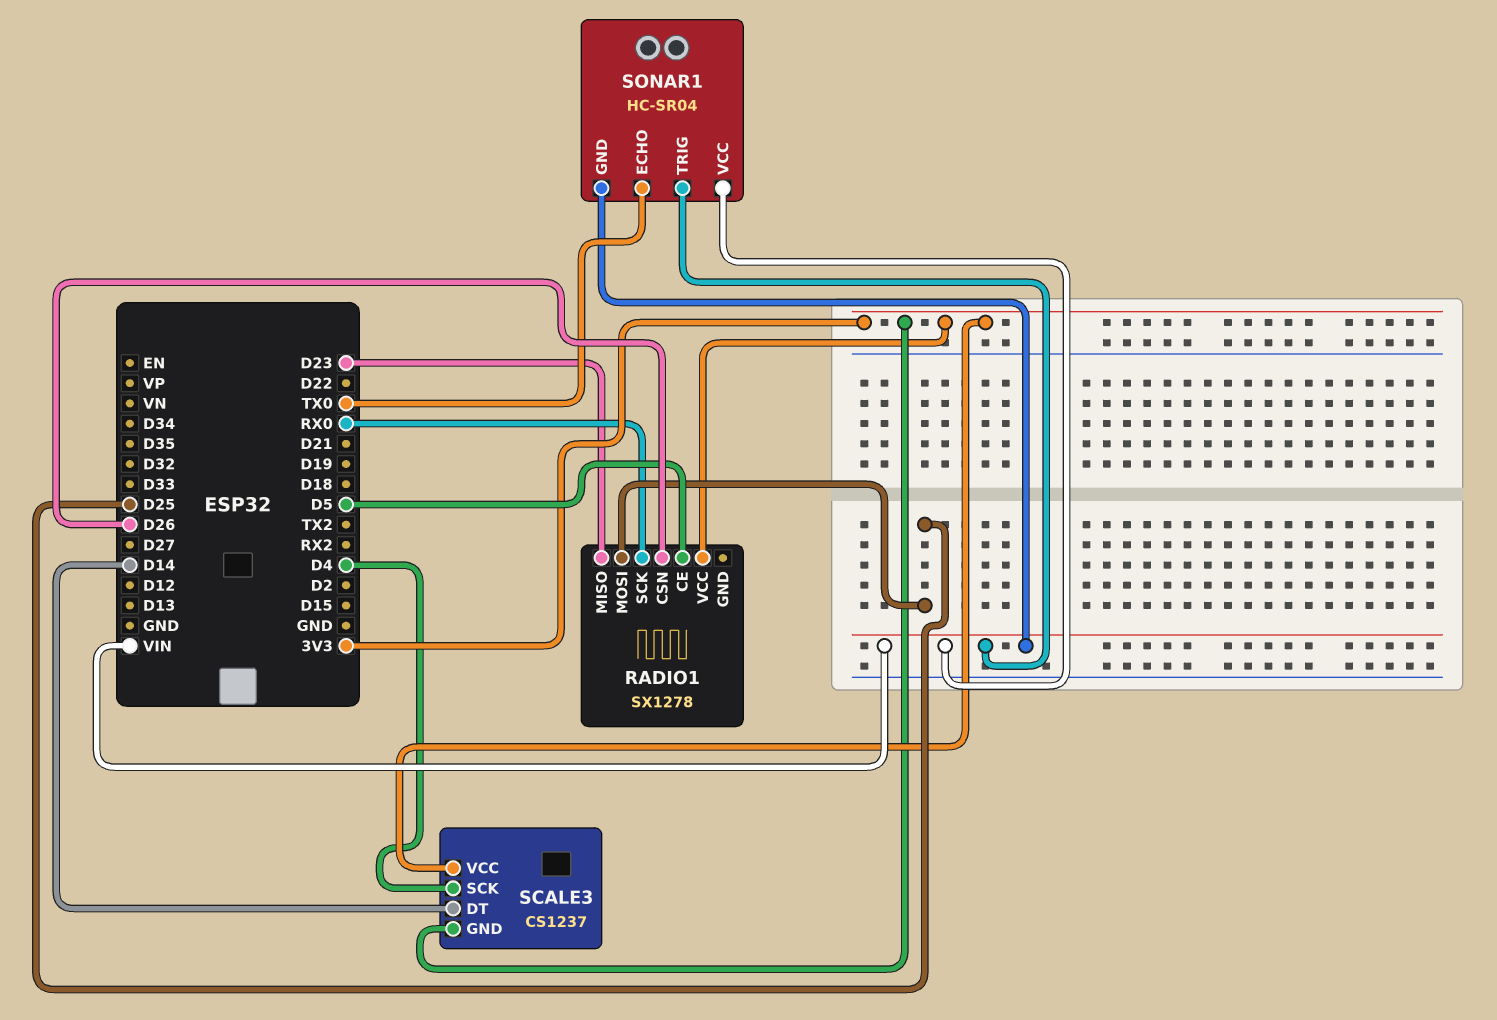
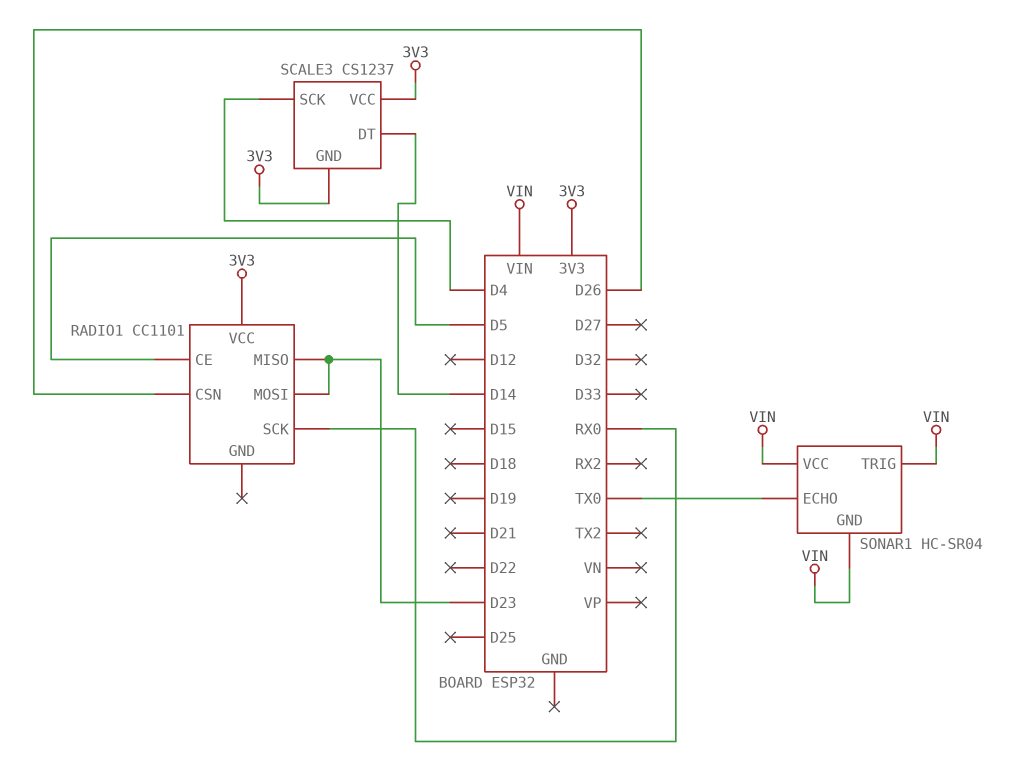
RADIO1: SX1278 -> CC1101
RADIO1 pin MOSI: D25 -> D23

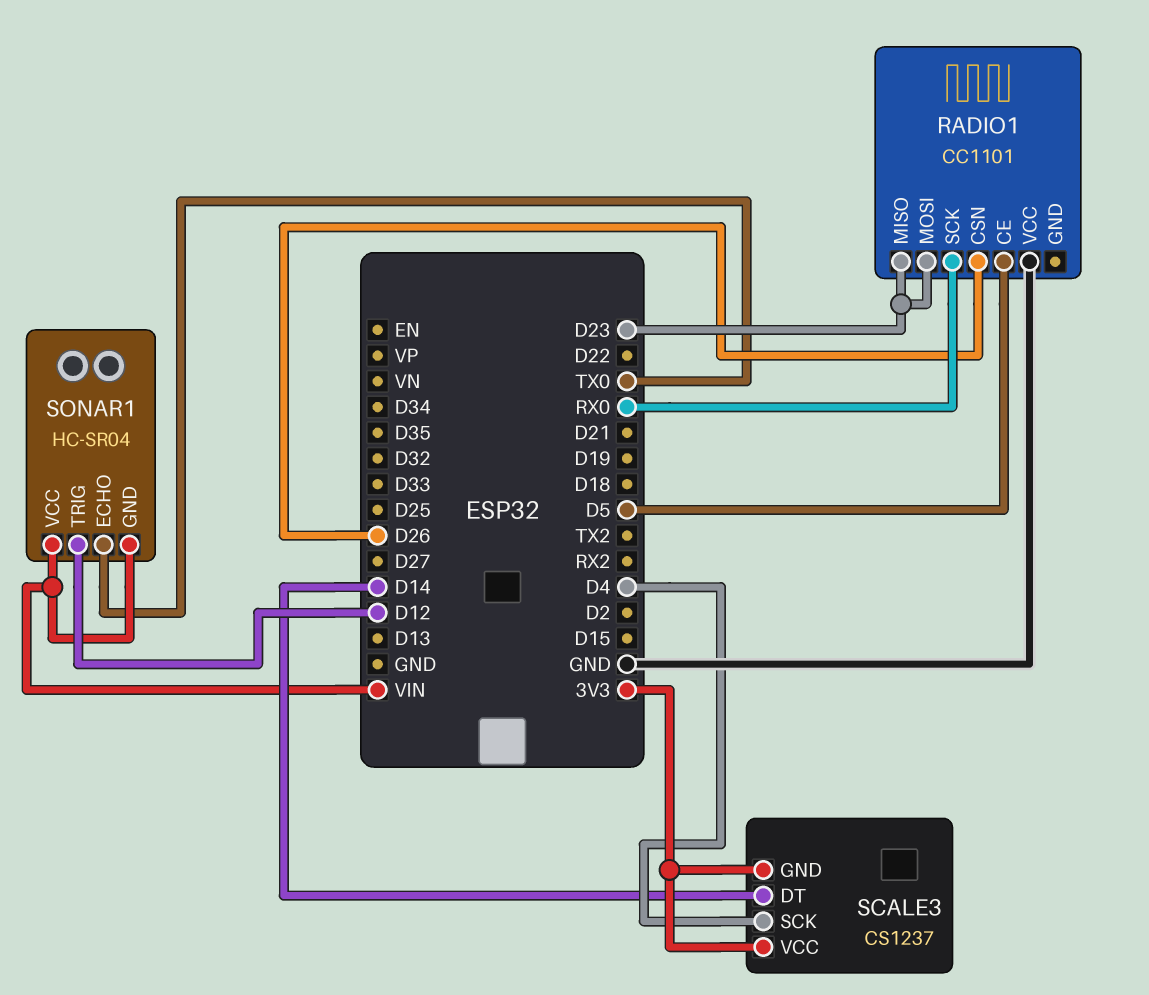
RADIO1 pin VCC: 3V3 -> GND
SONAR1 pin TRIG: VIN -> D12

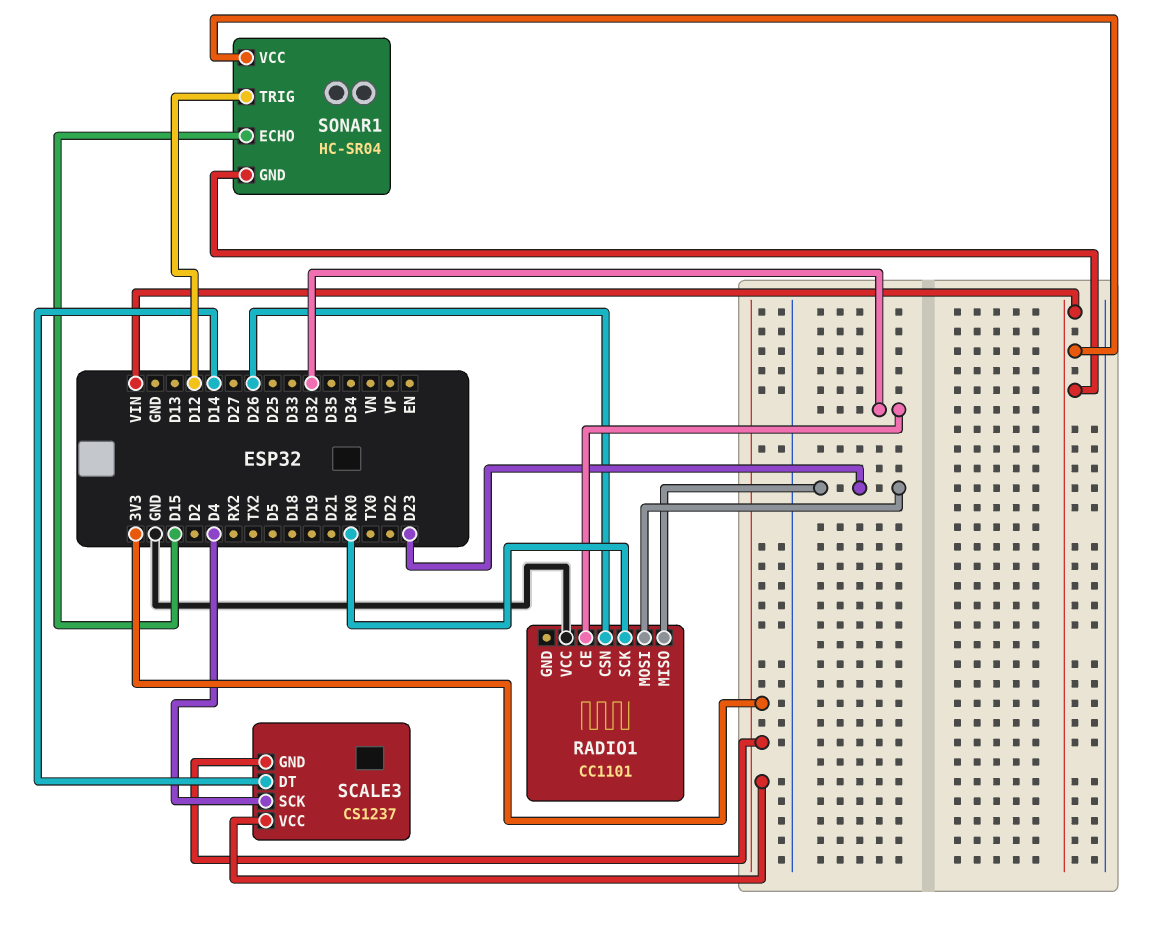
RADIO1 pin CE: D5 -> D32
SONAR1 pin ECHO: TX0 -> D15

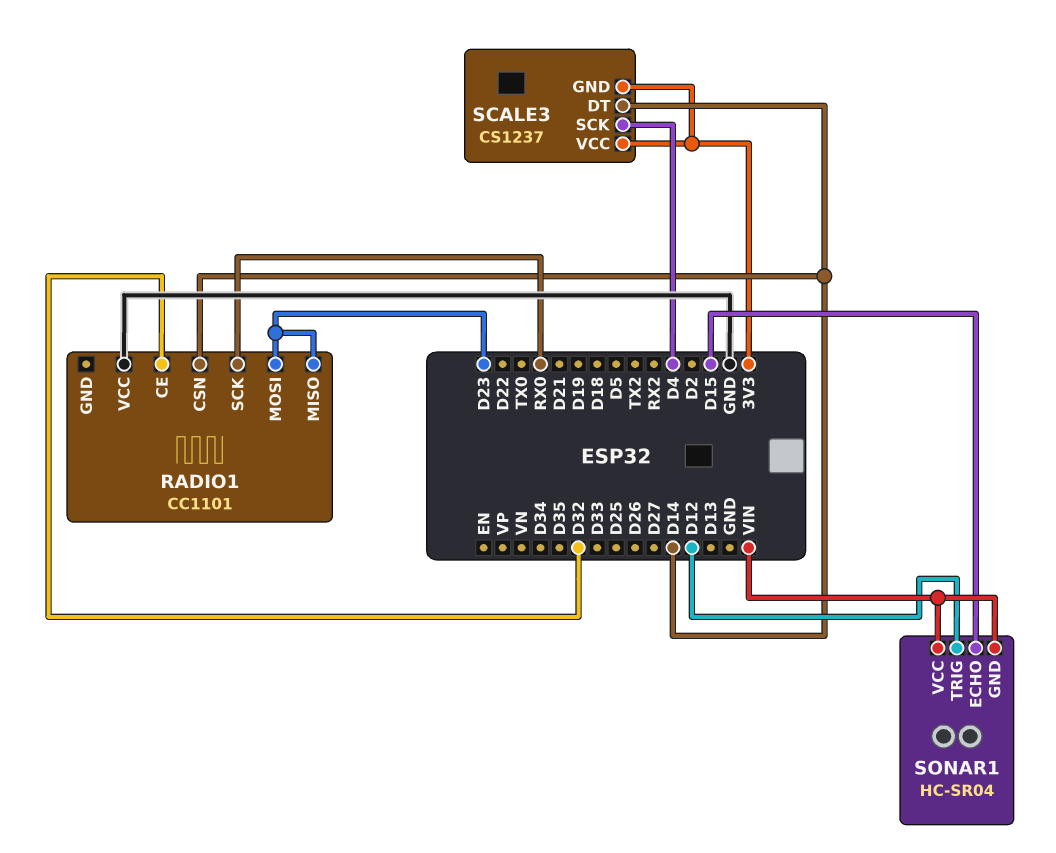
RADIO1 pin CSN: D26 -> D14

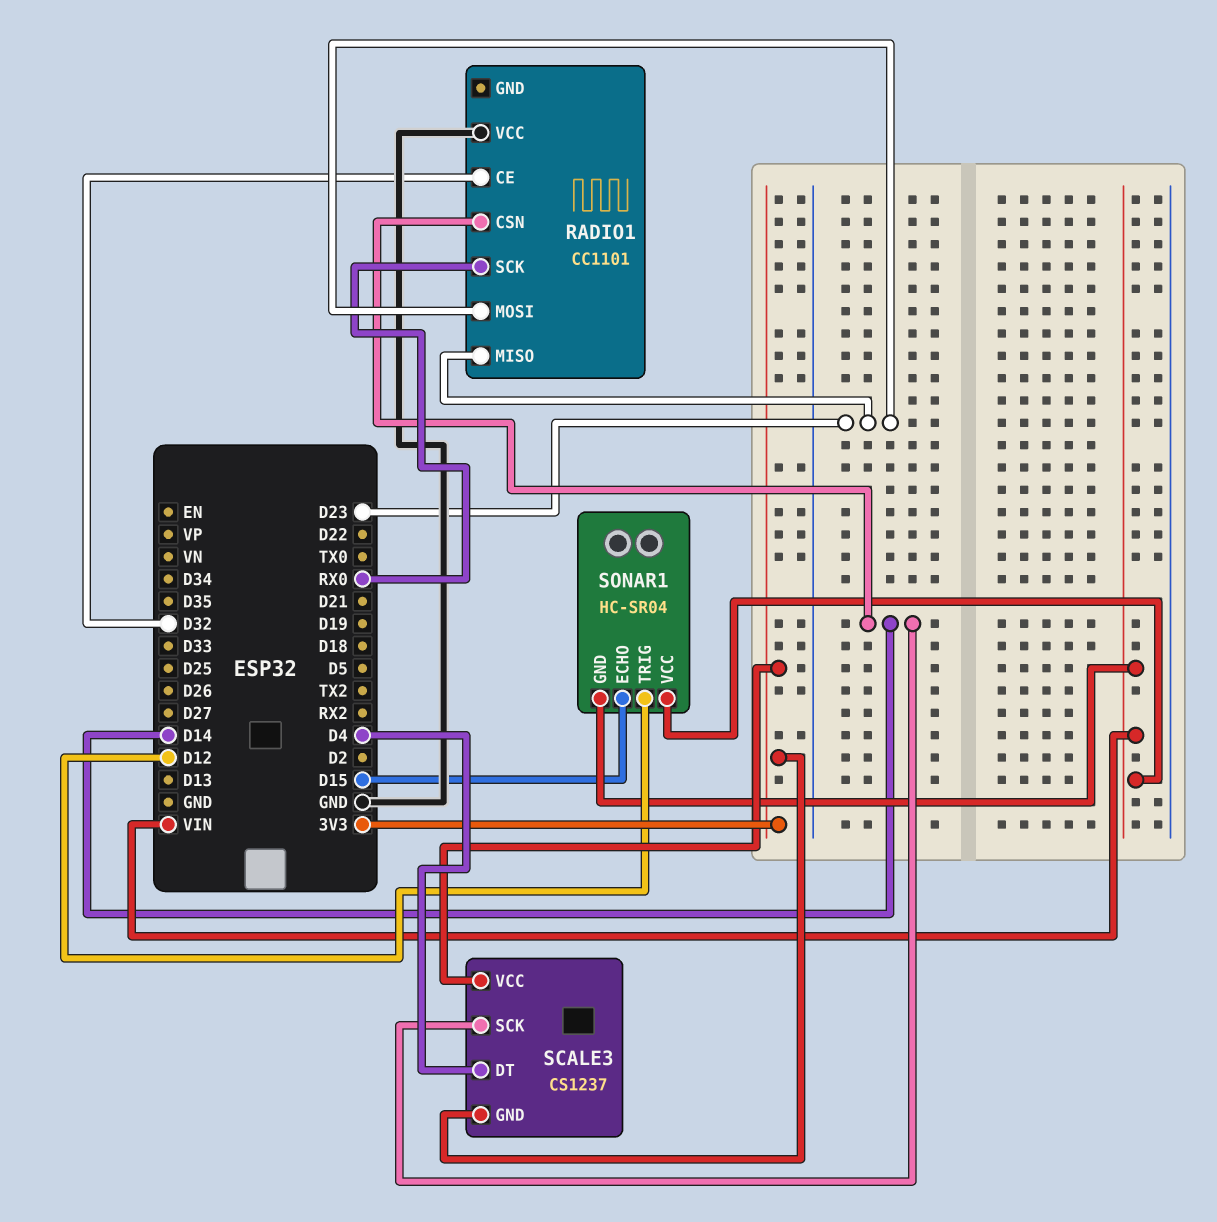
SCALE3 pin DT: D14 -> D4
SCALE3 pin SCK: D4 -> D14

